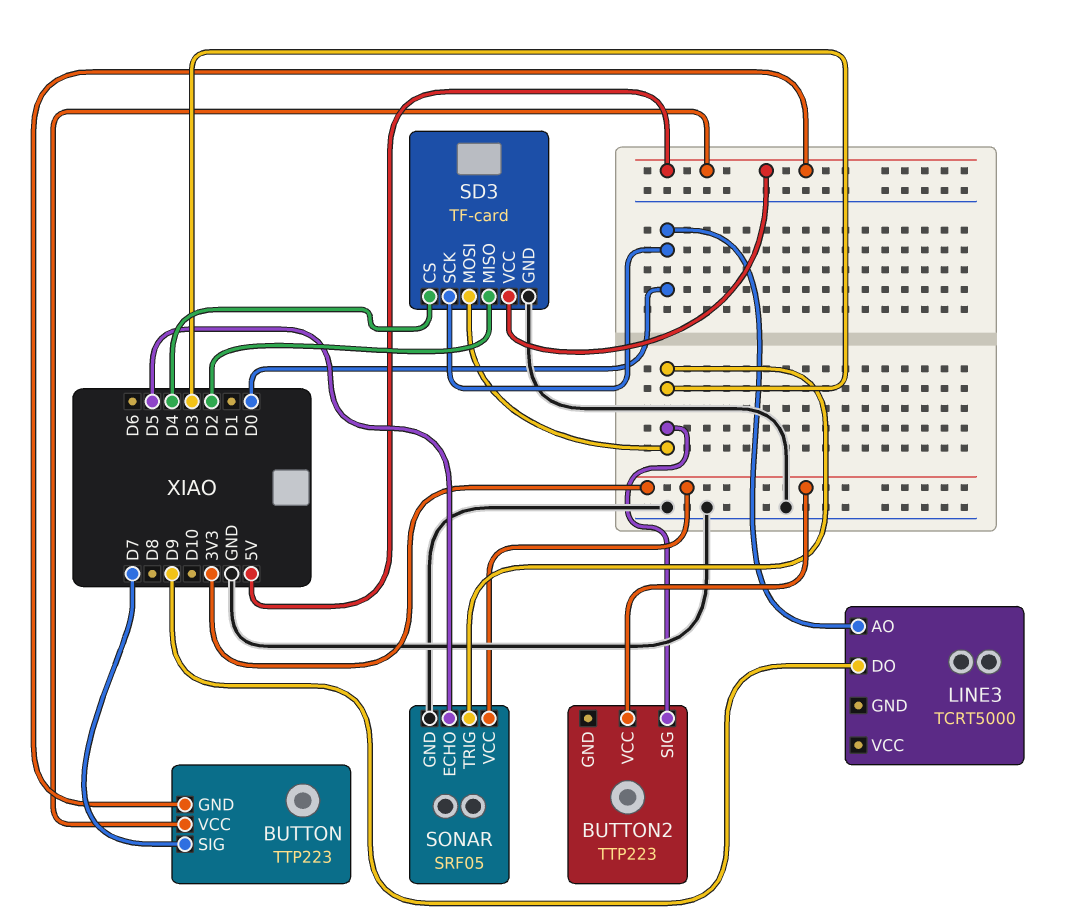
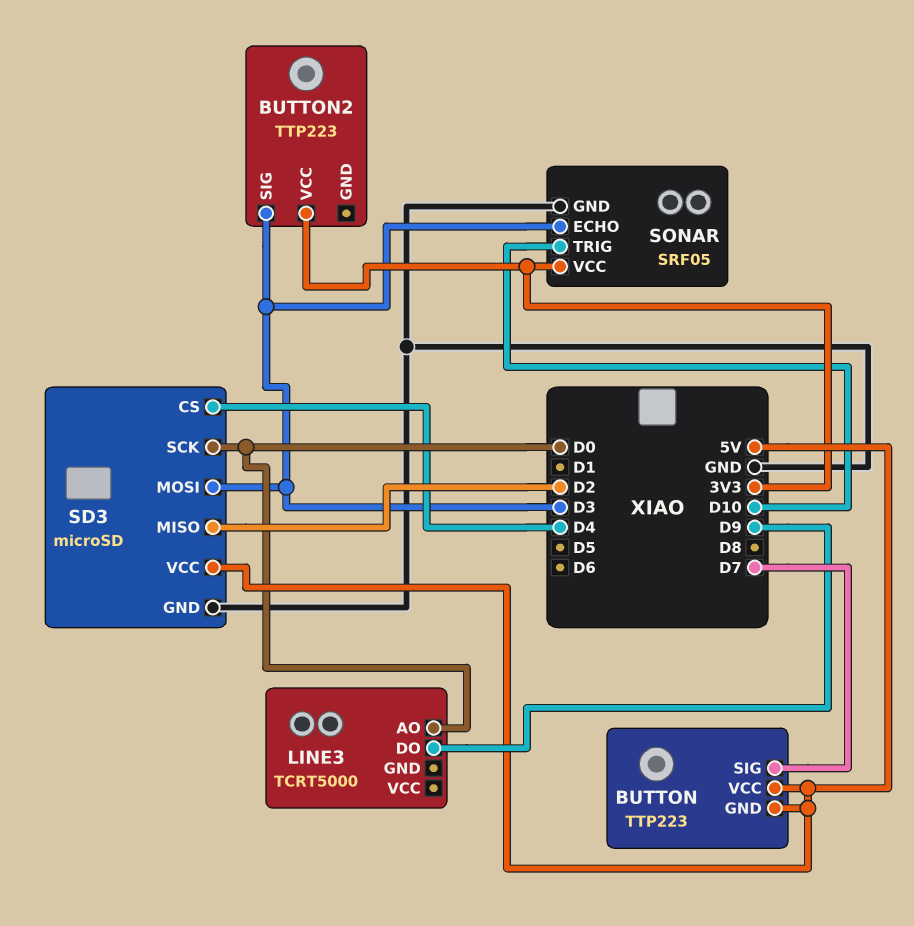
SD3: TF-card -> microSD
SONAR pin ECHO: D5 -> D3
SONAR pin TRIG: D3 -> D10

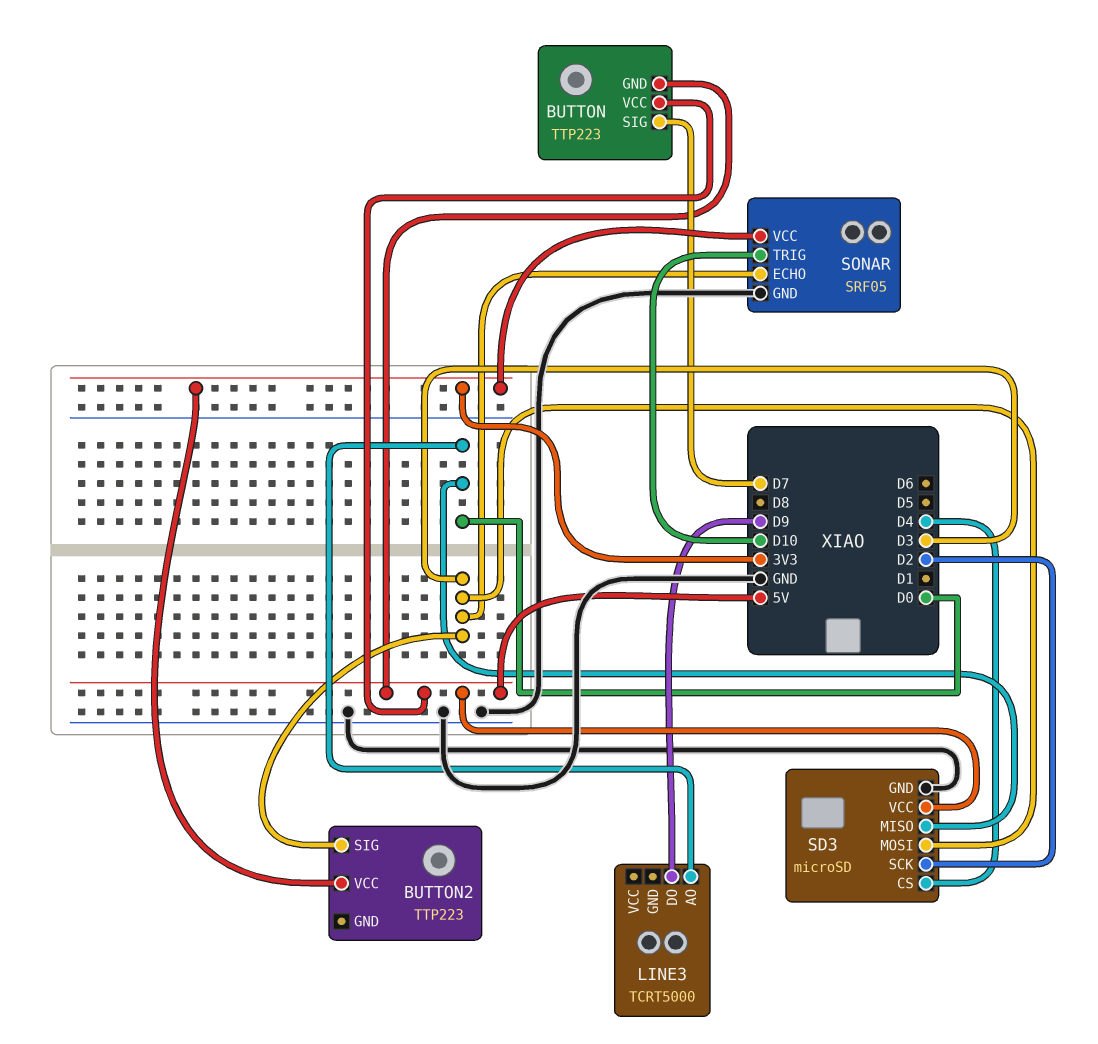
SD3 pin MISO: D2 -> D0
SD3 pin SCK: D0 -> D2

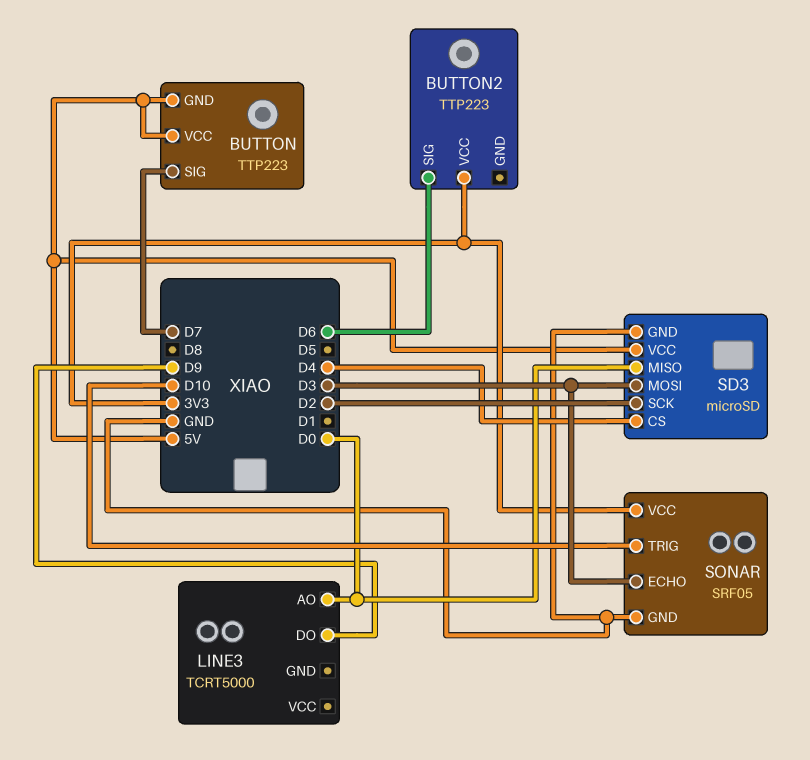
BUTTON2 pin SIG: D3 -> D6

